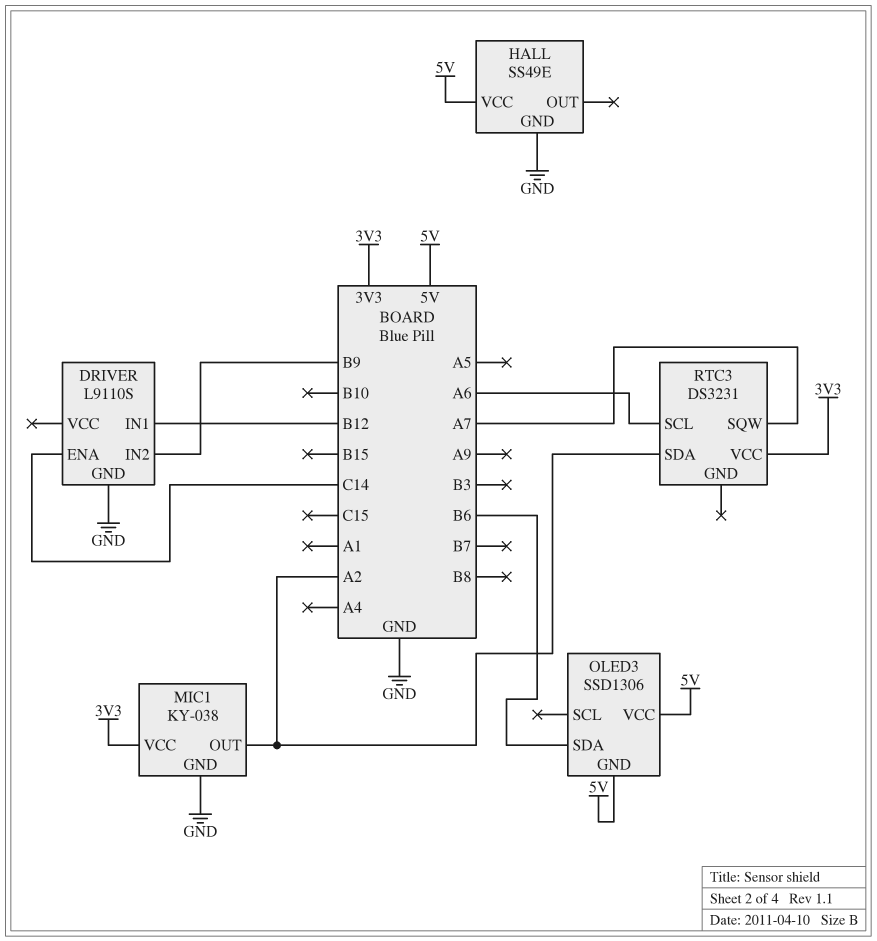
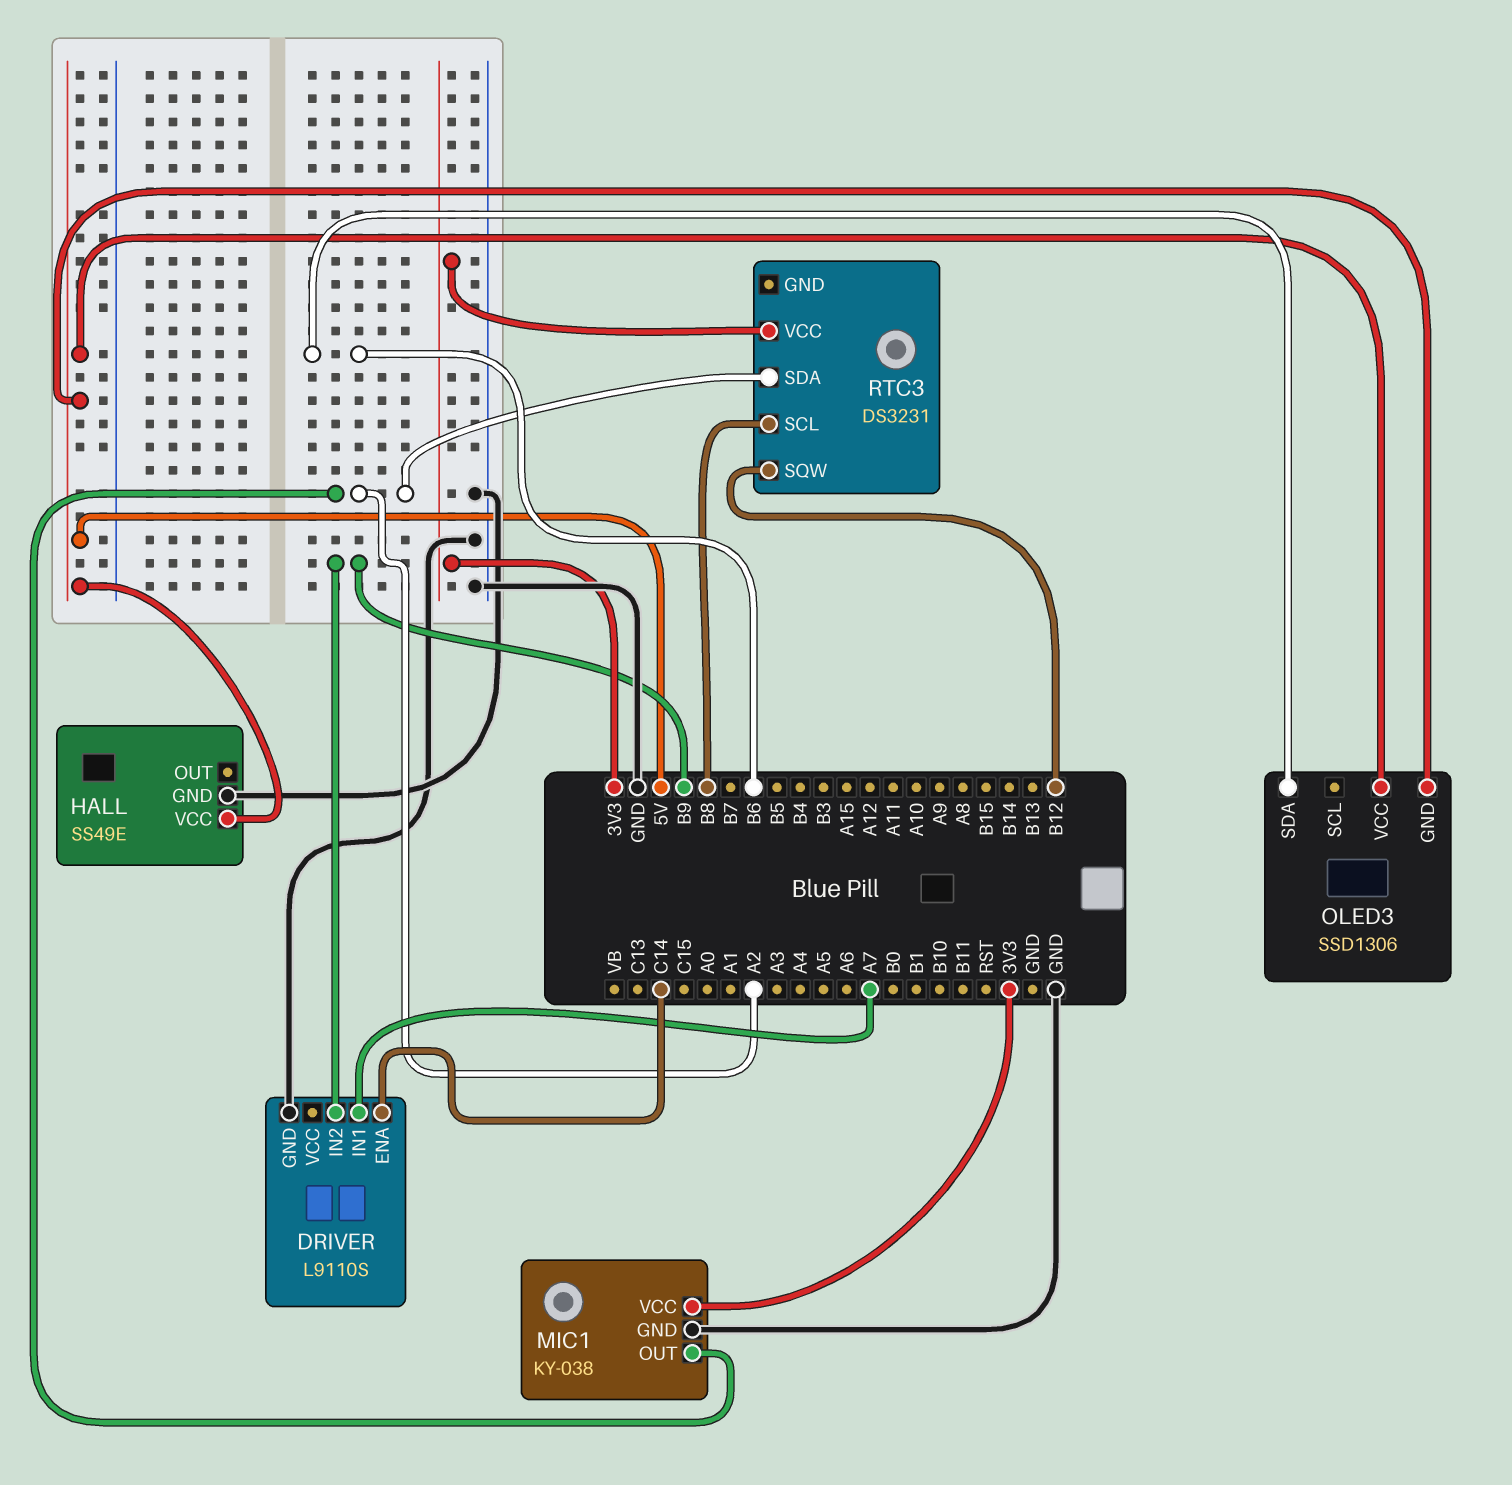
DRIVER pin IN1: B12 -> A7
RTC3 pin SCL: A6 -> B8
RTC3 pin SQW: A7 -> B12

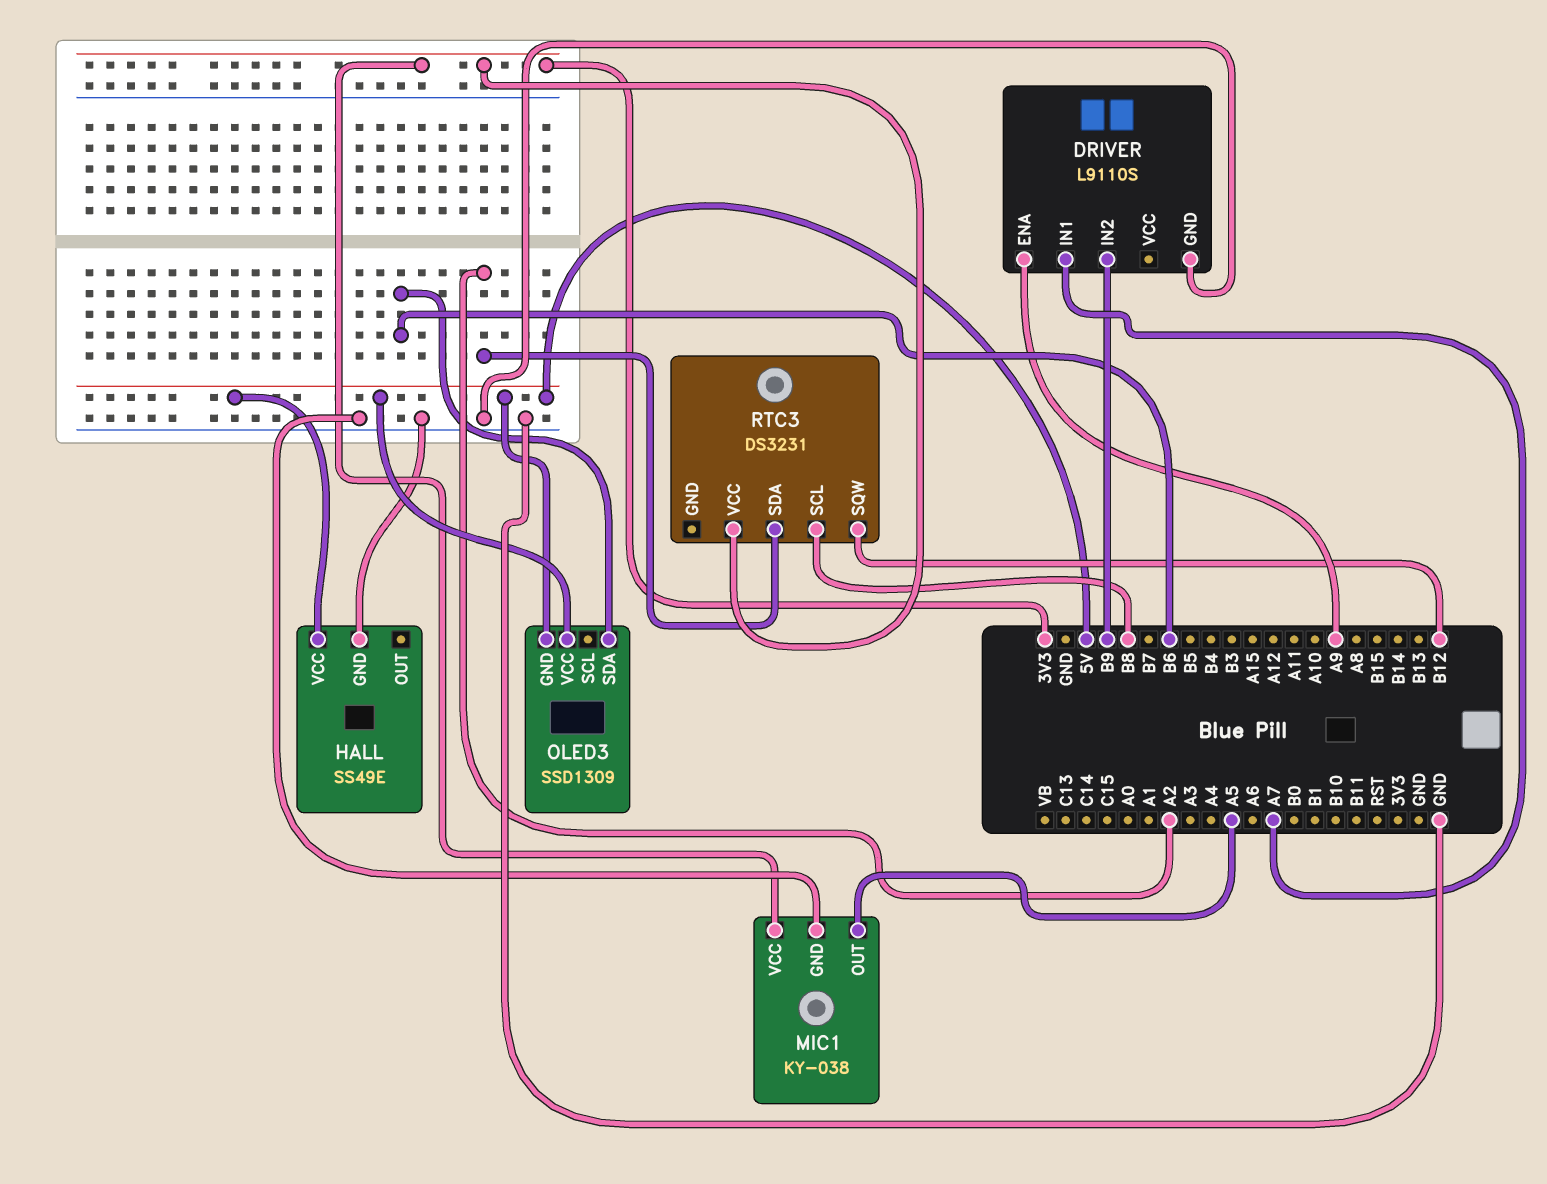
DRIVER pin ENA: C14 -> A9
MIC1 pin OUT: A2 -> A5
OLED3: SSD1306 -> SSD1309

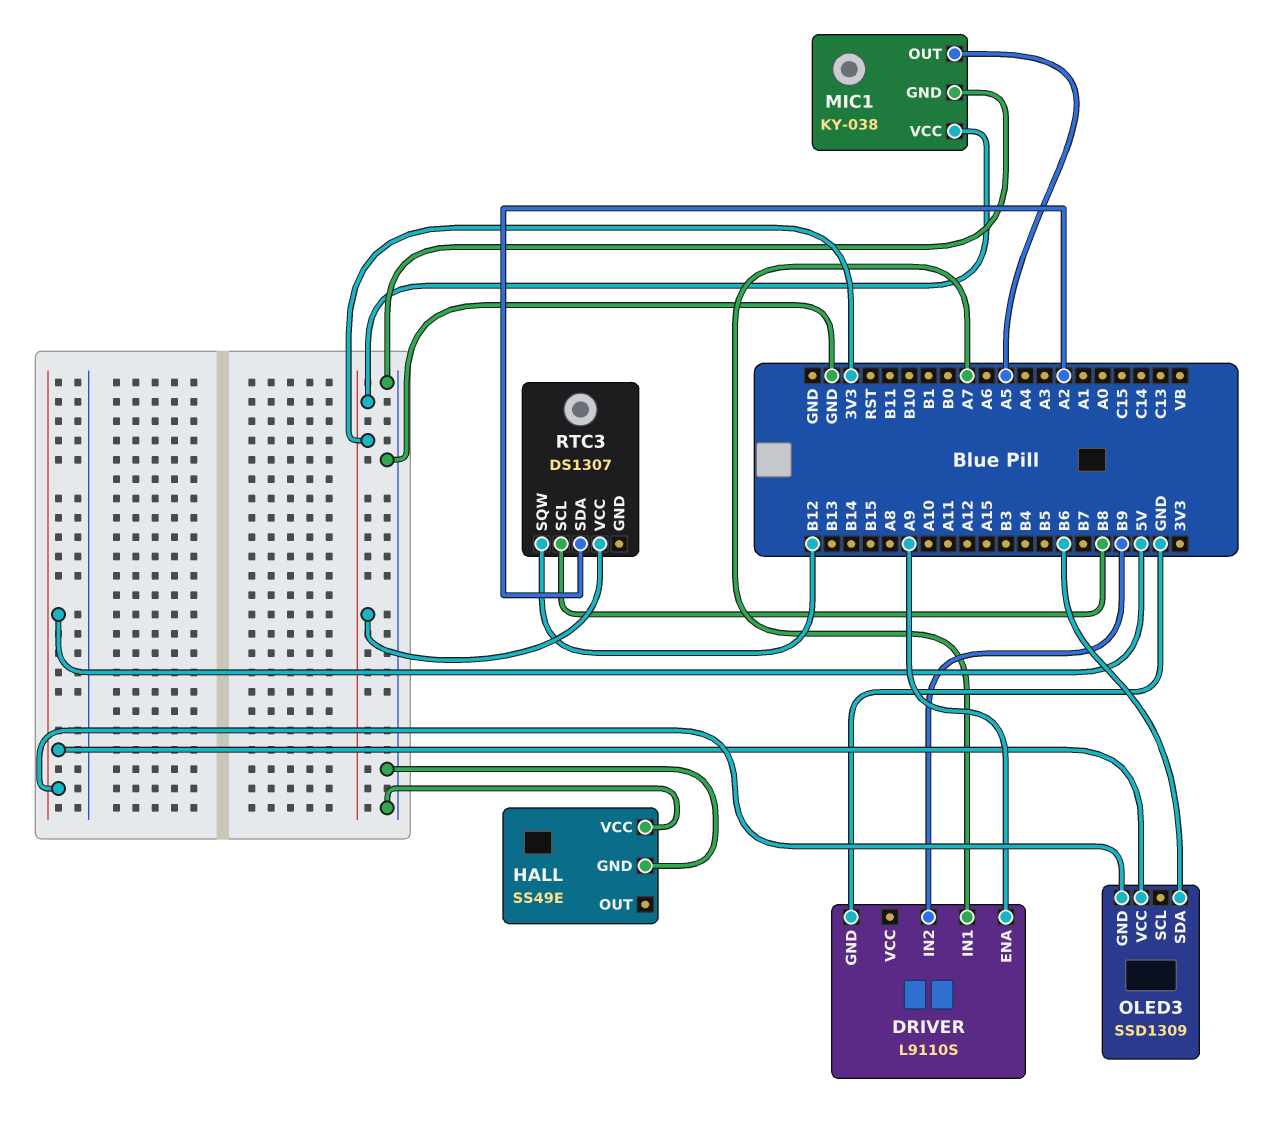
HALL pin VCC: 5V -> GND
RTC3: DS3231 -> DS1307

